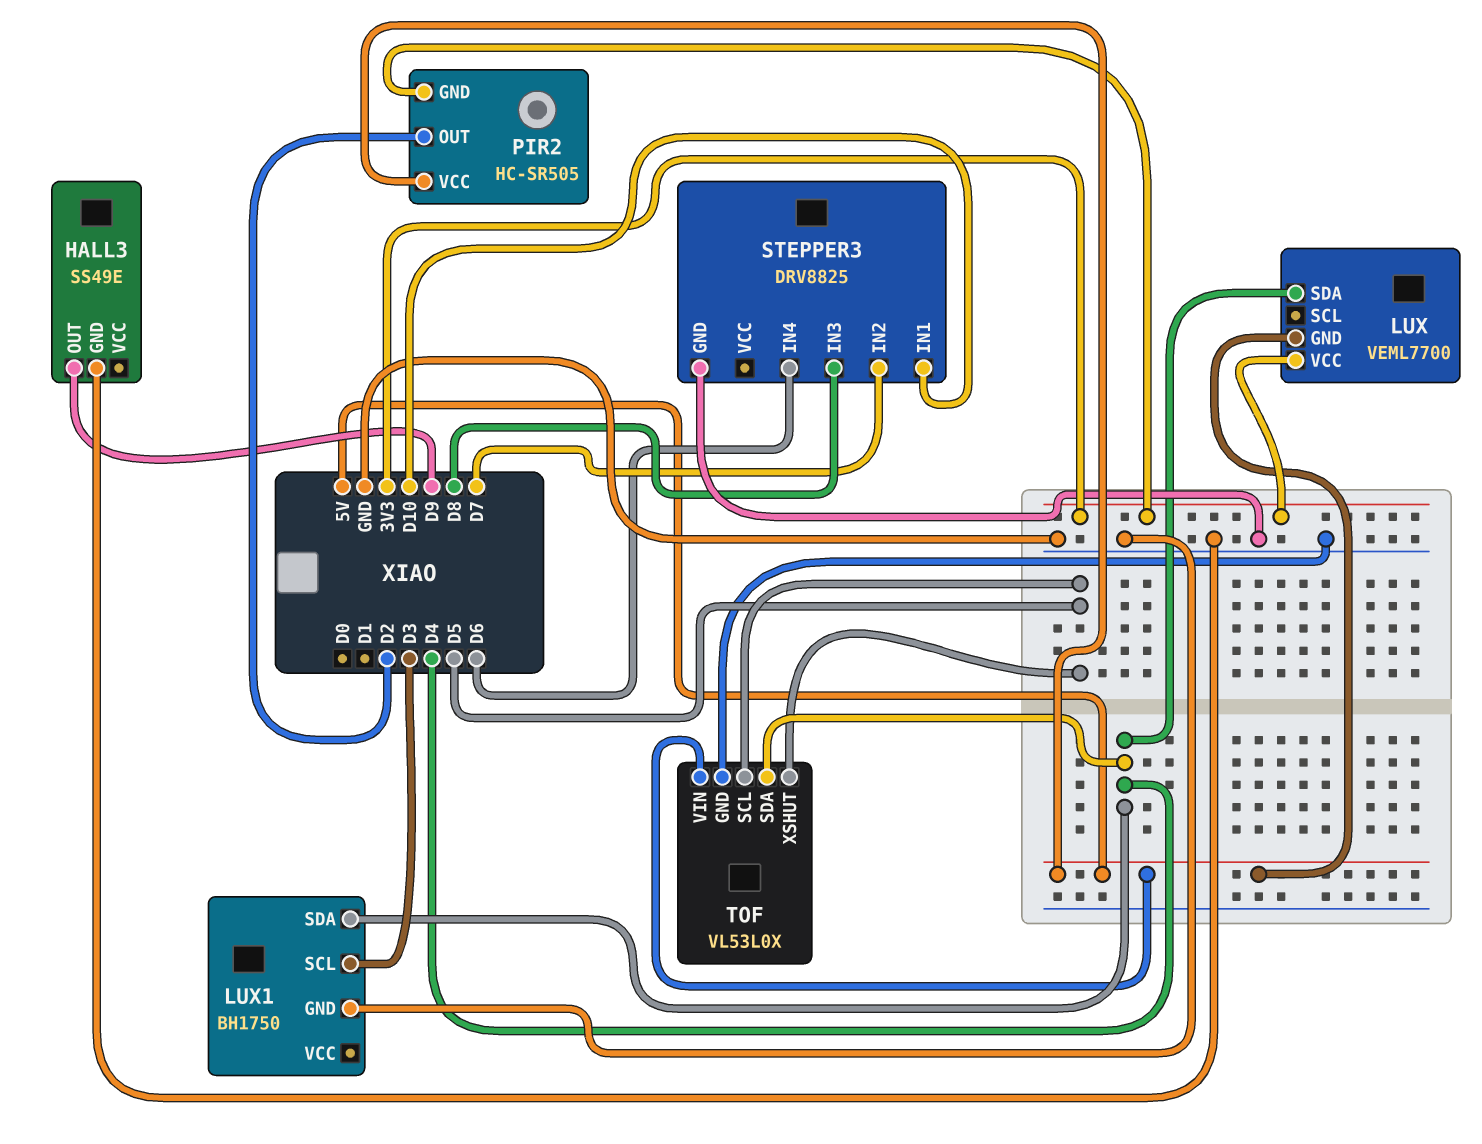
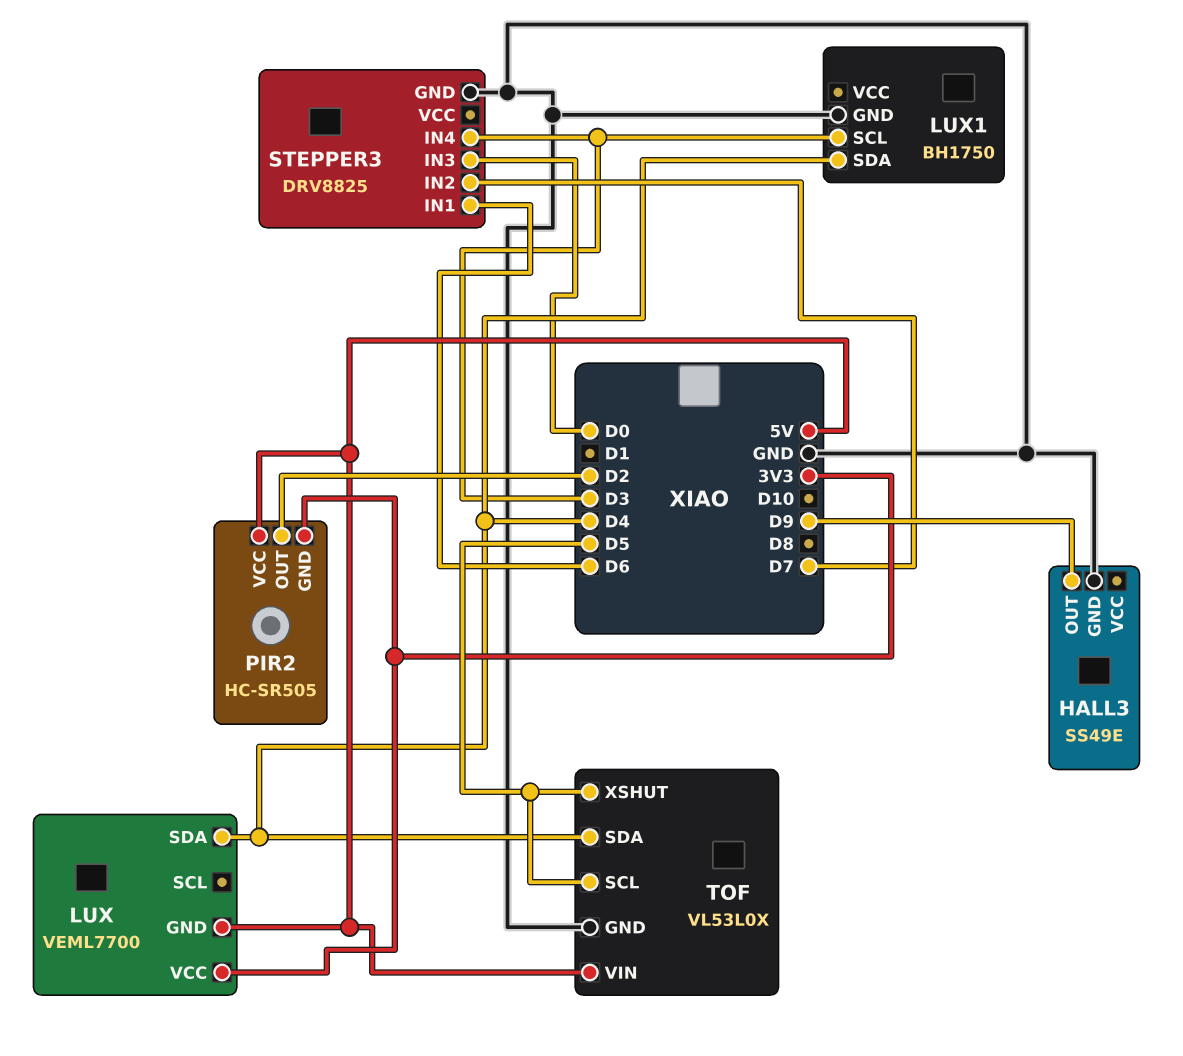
STEPPER3 pin IN1: D10 -> D6
STEPPER3 pin IN3: D8 -> D0
STEPPER3 pin IN4: D6 -> D3

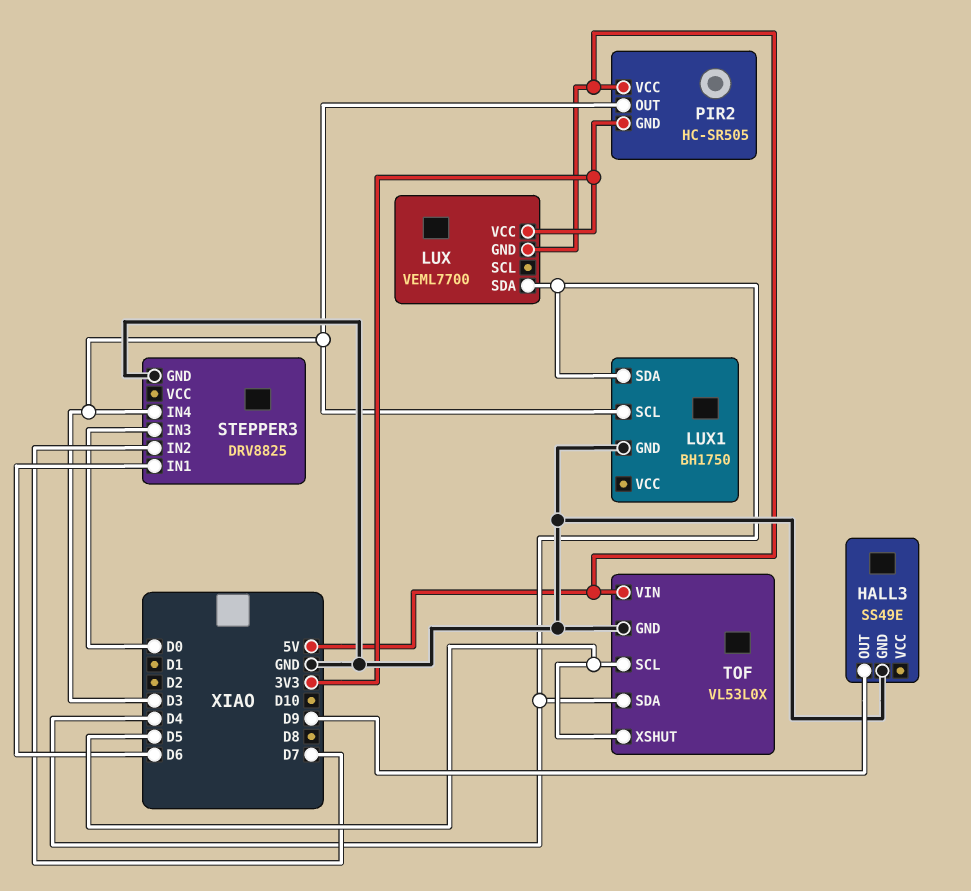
PIR2 pin OUT: D2 -> D3

